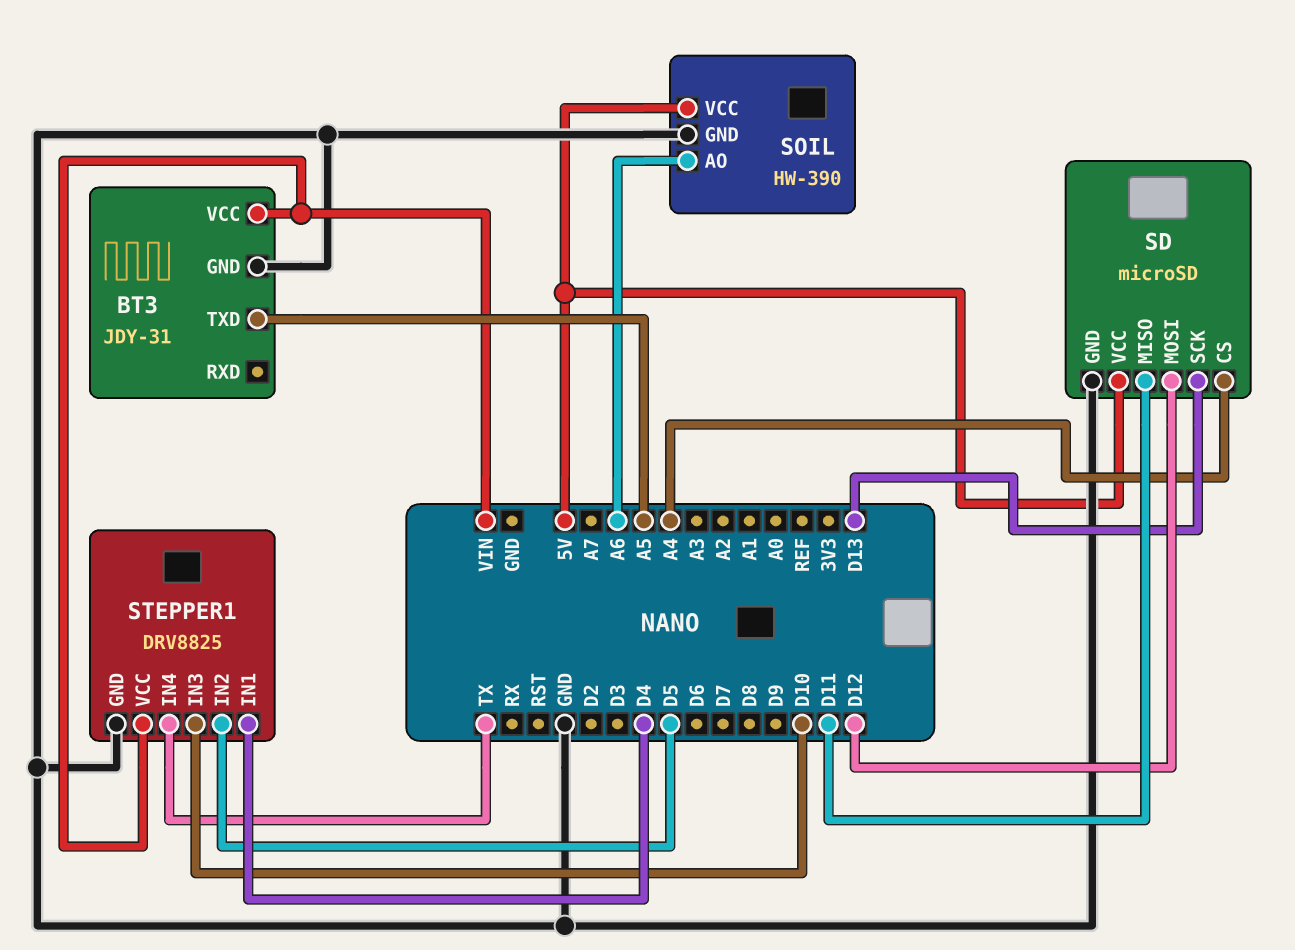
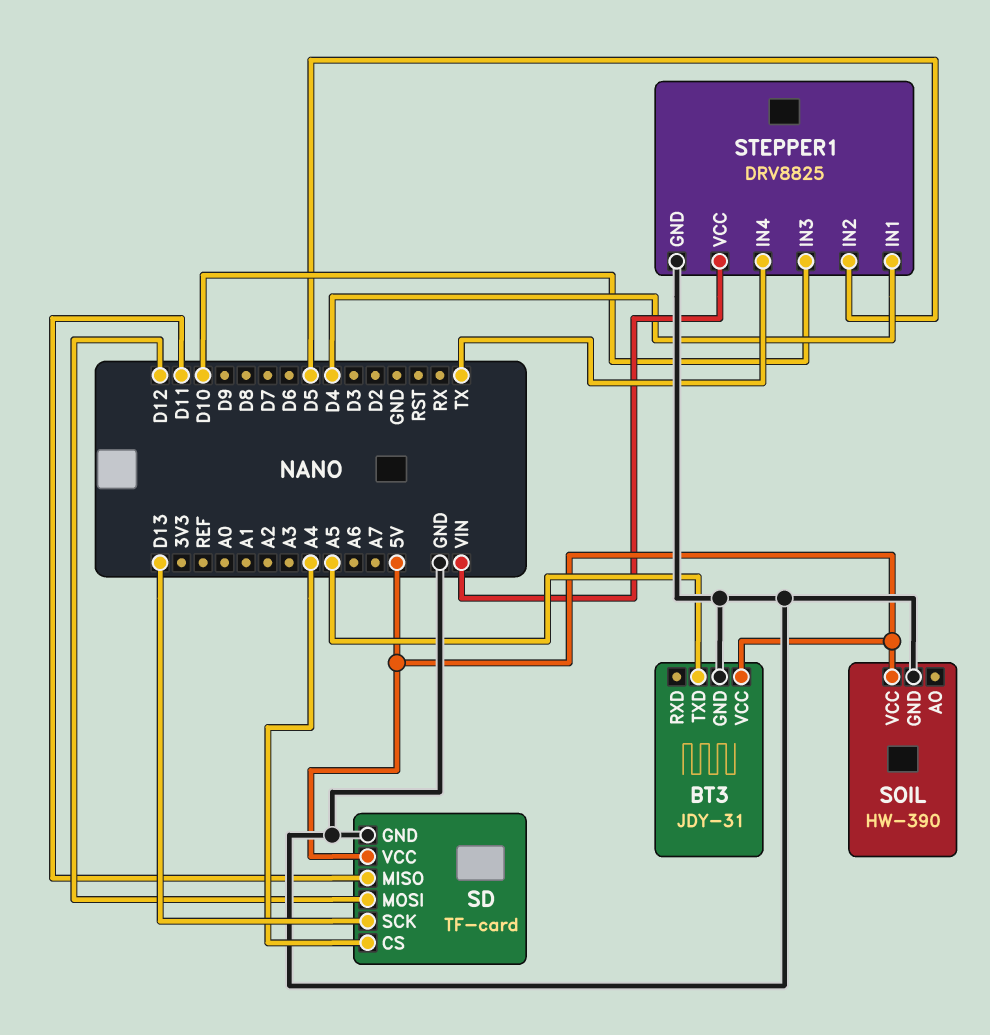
BT3 pin VCC: VIN -> 5V
SD: microSD -> TF-card
SOIL pin AO: A6 -> none

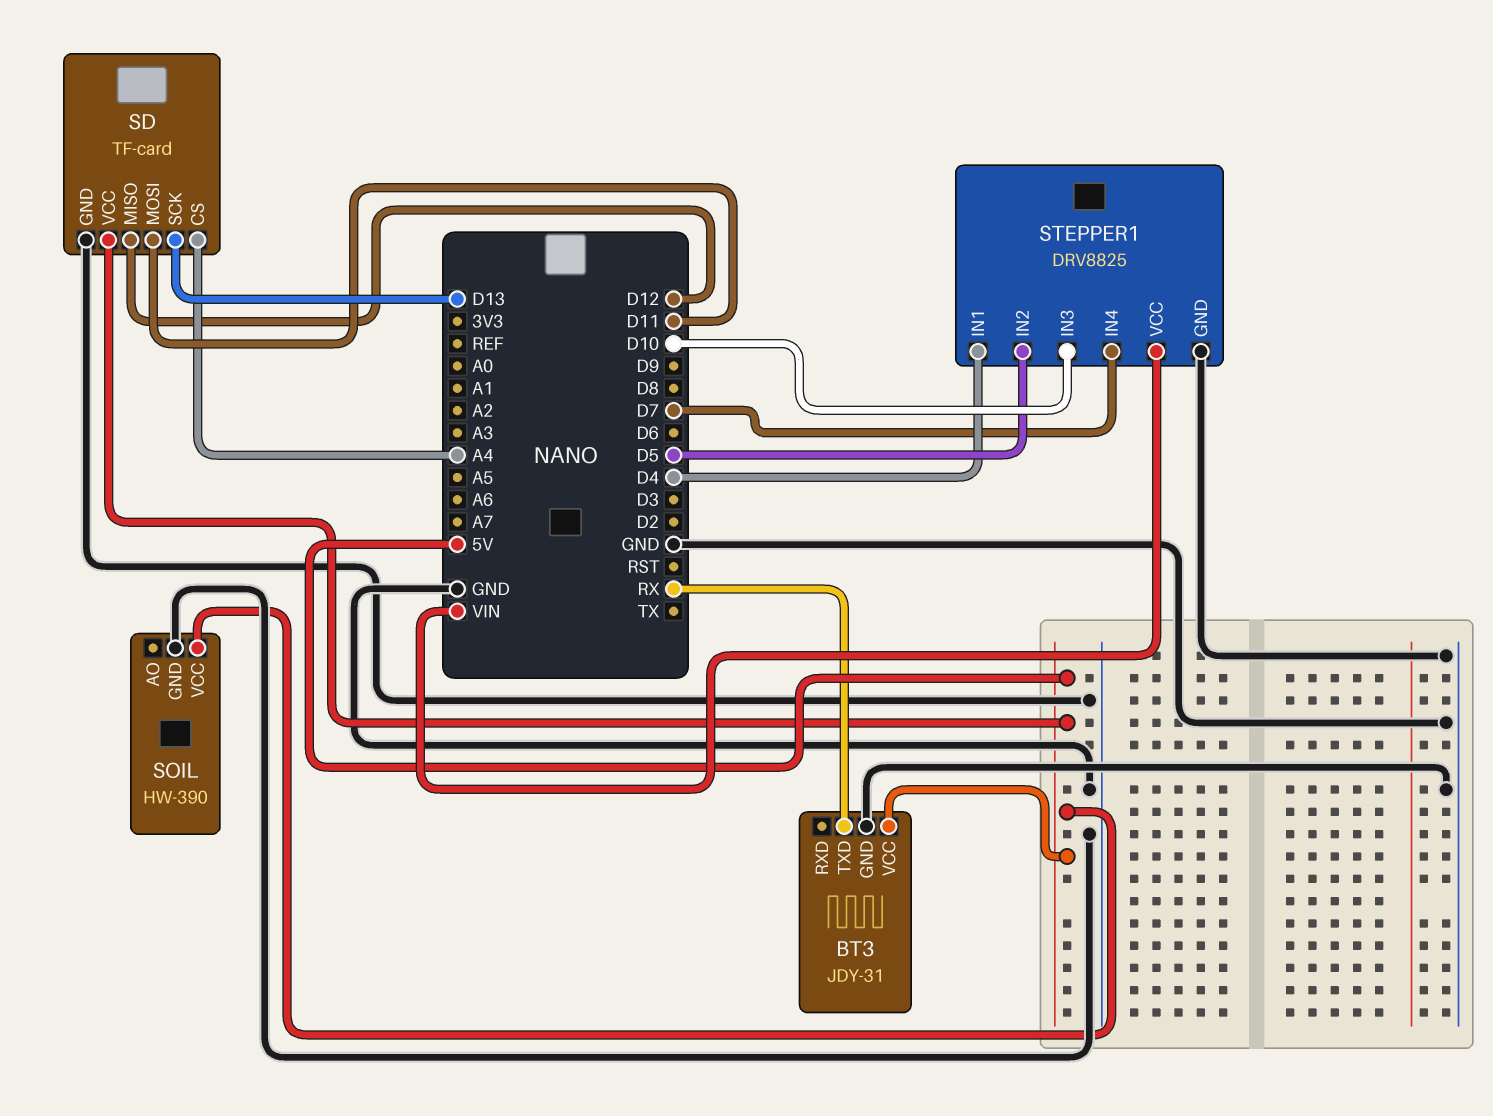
BT3 pin TXD: A5 -> RX
SD pin MISO: D11 -> D12
SD pin MOSI: D12 -> D11
STEPPER1 pin IN4: TX -> D7

